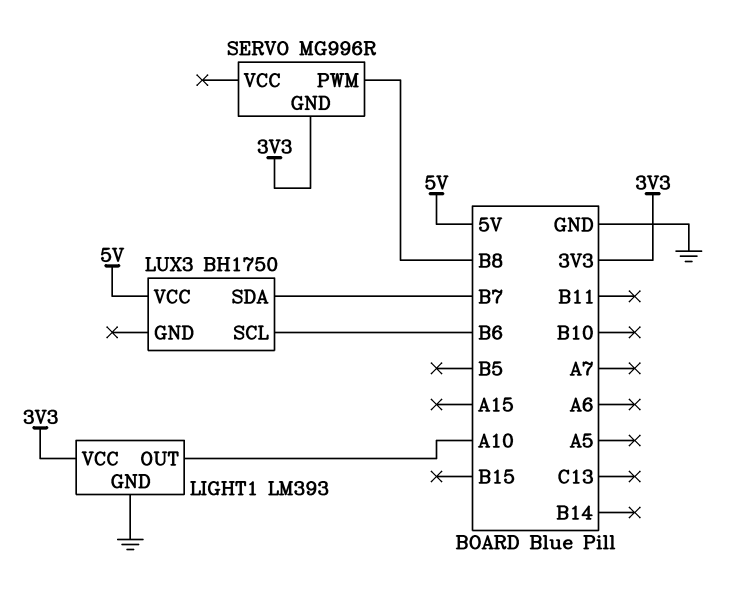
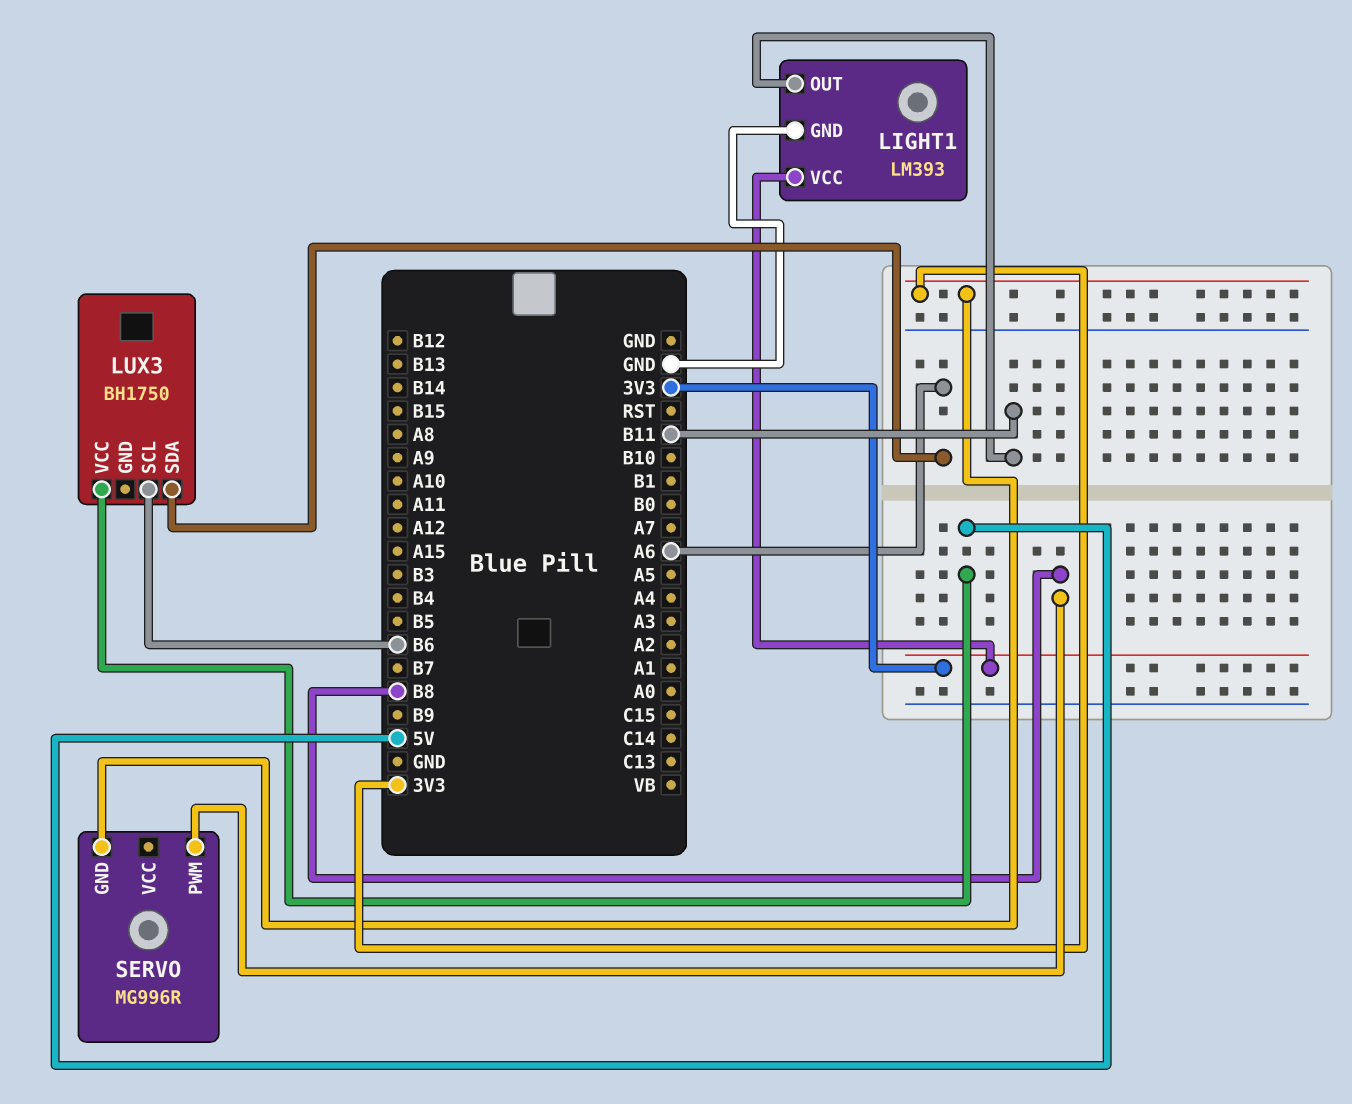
LIGHT1 pin OUT: A10 -> B11
LUX3 pin SDA: B7 -> A6

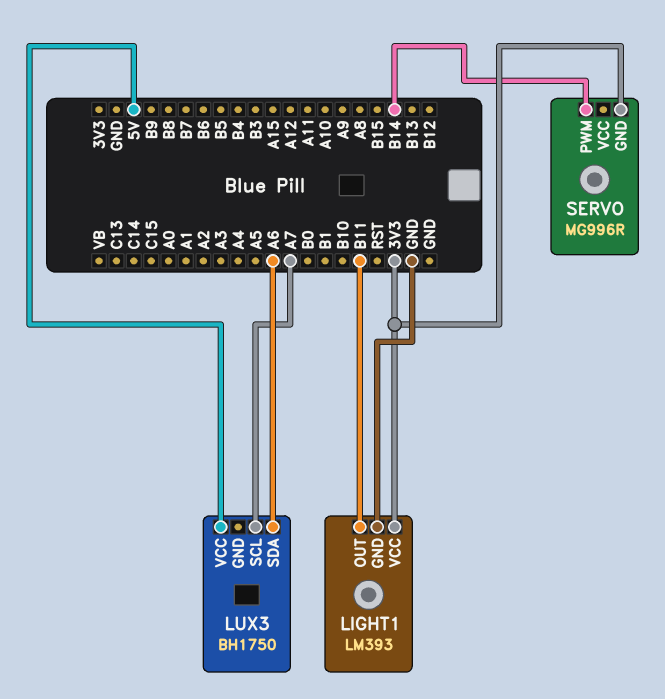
LUX3 pin SCL: B6 -> A7
SERVO pin PWM: B8 -> B14

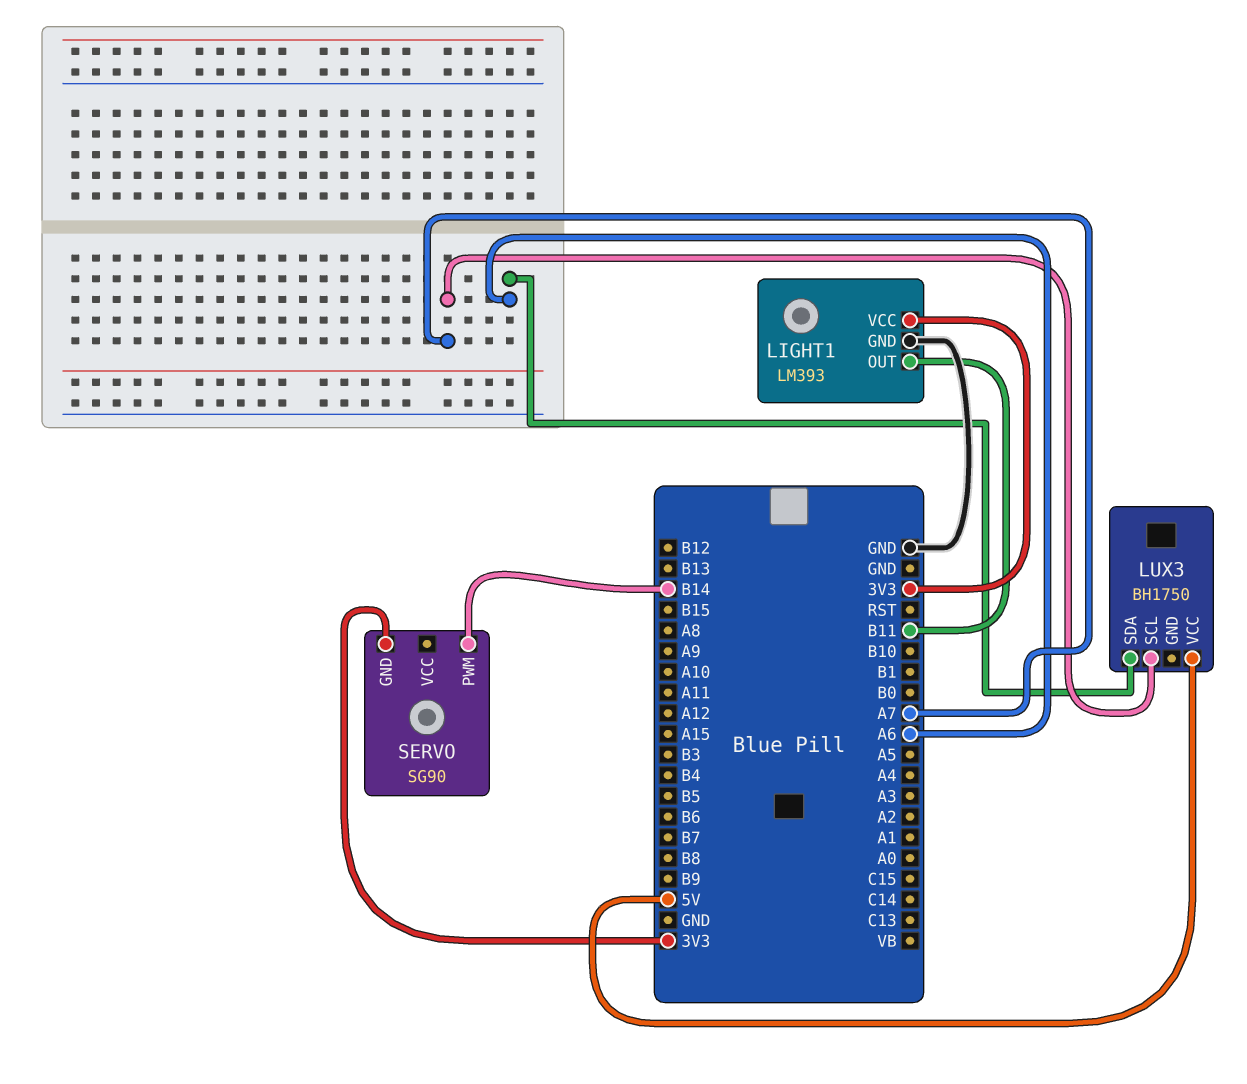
SERVO: MG996R -> SG90

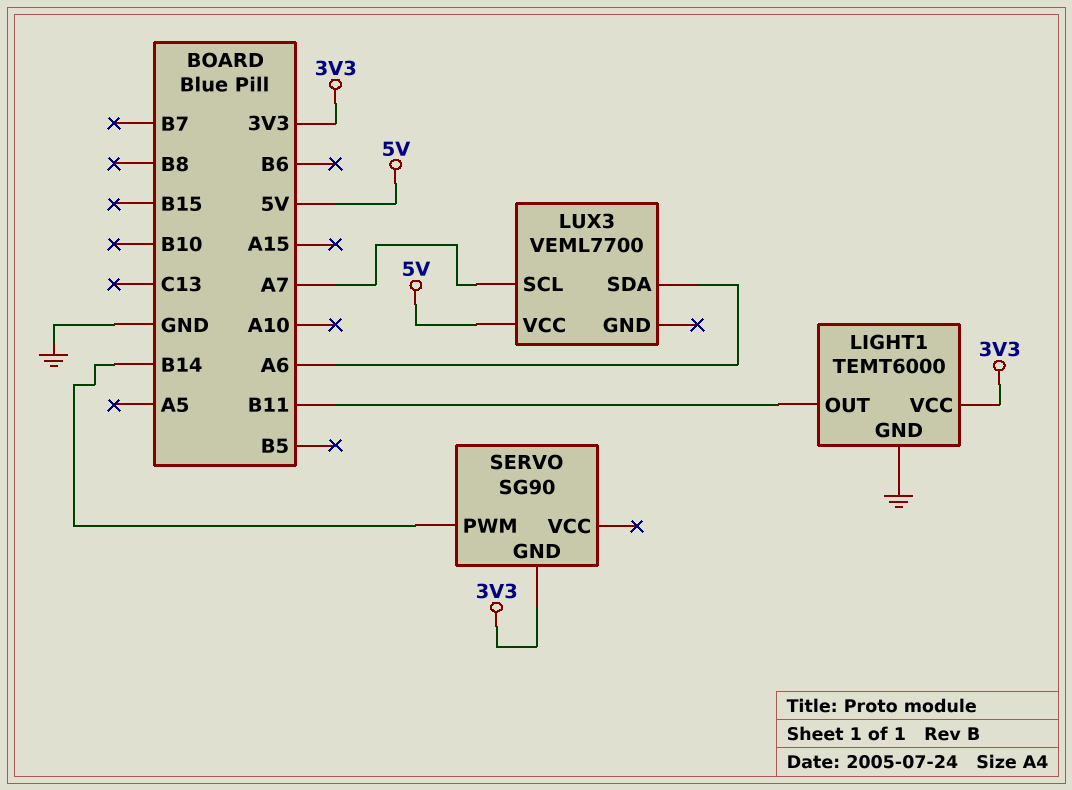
LIGHT1: LM393 -> TEMT6000
LUX3: BH1750 -> VEML7700

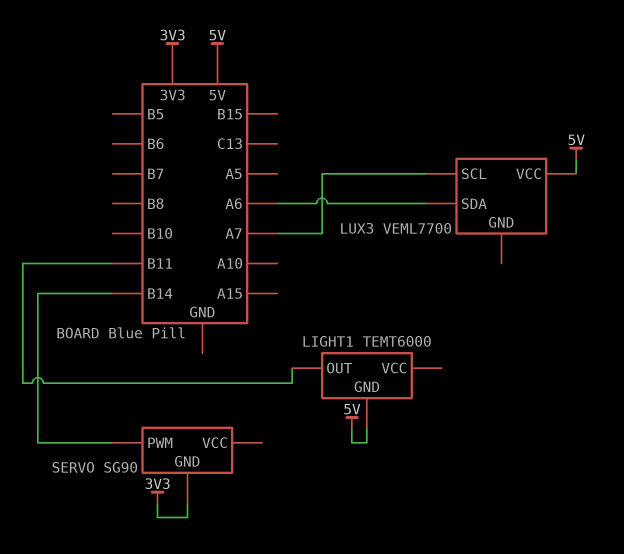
LIGHT1 pin GND: GND -> 5V
LIGHT1 pin VCC: 3V3 -> none

